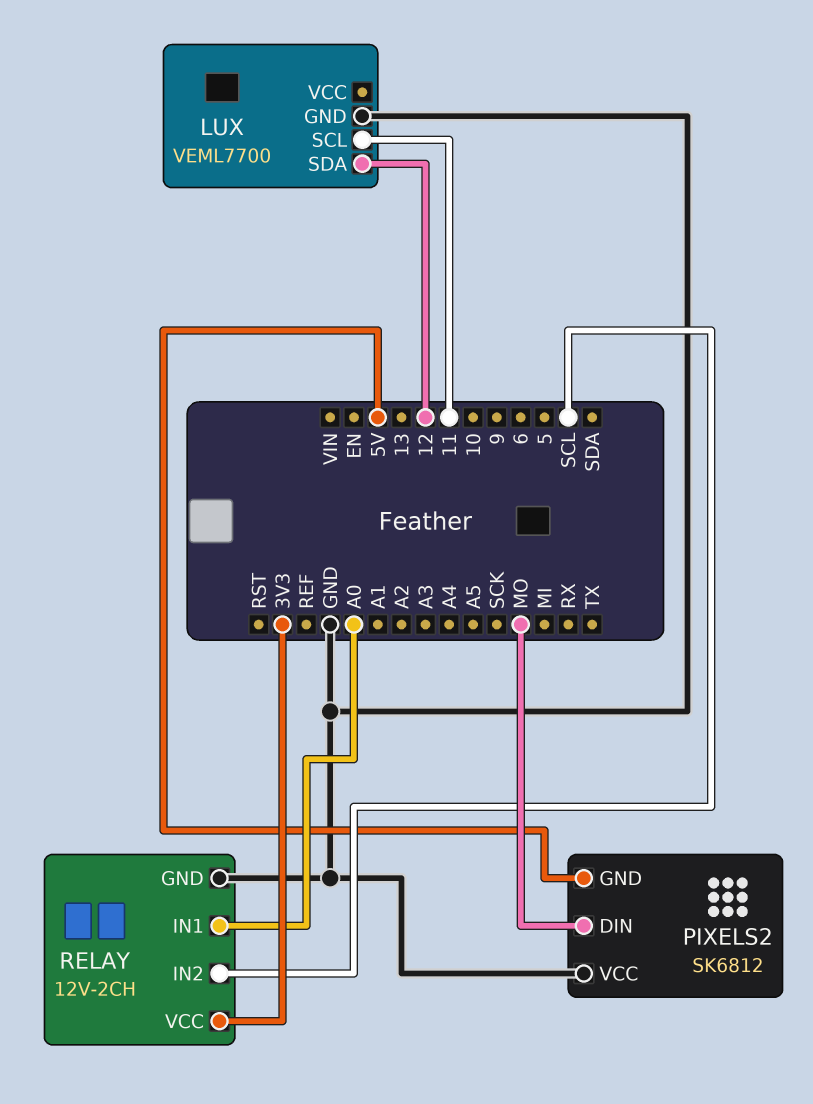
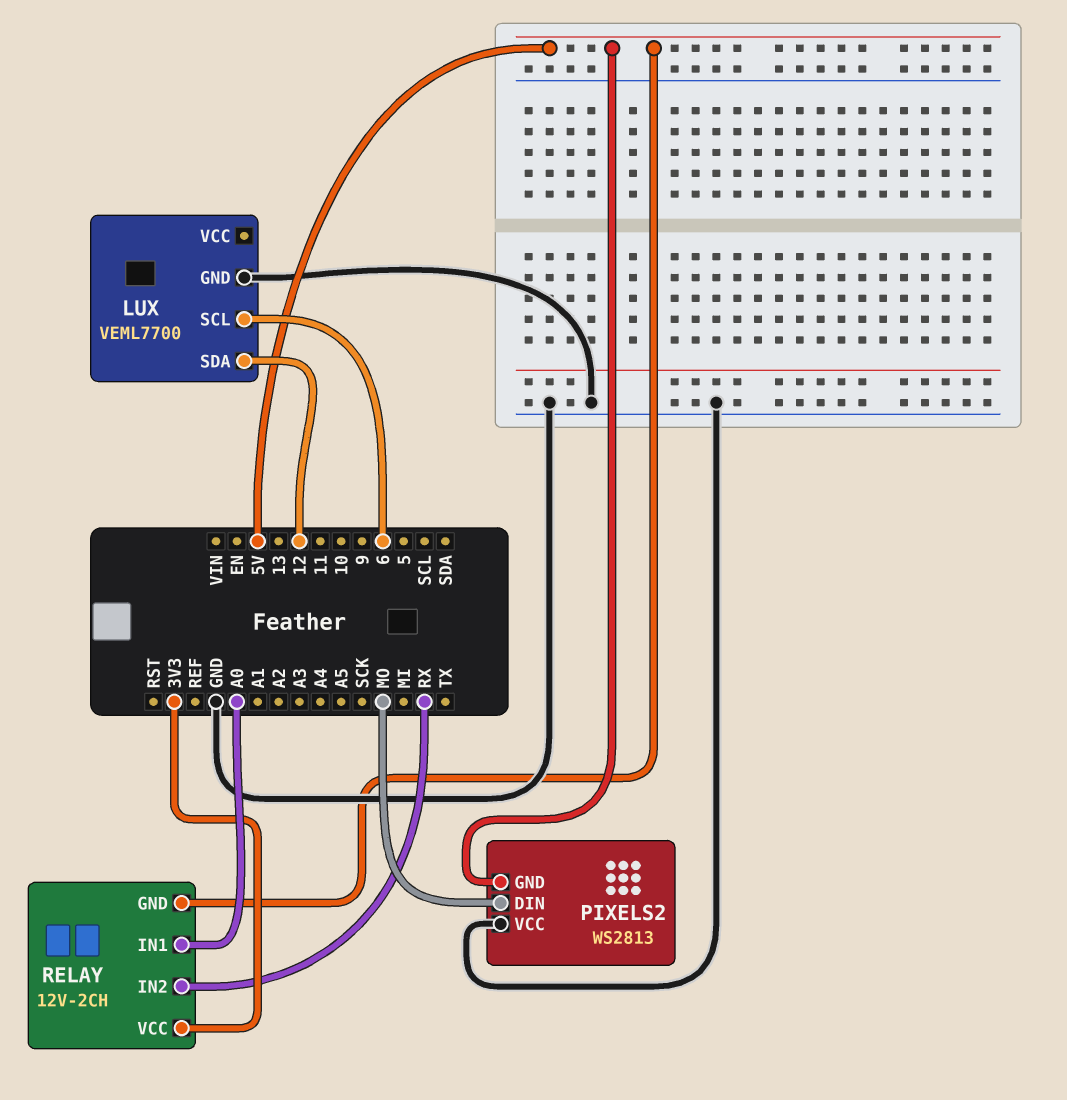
LUX pin SCL: 11 -> 6
PIXELS2: SK6812 -> WS2813
RELAY pin GND: GND -> 5V
RELAY pin IN2: SCL -> RX

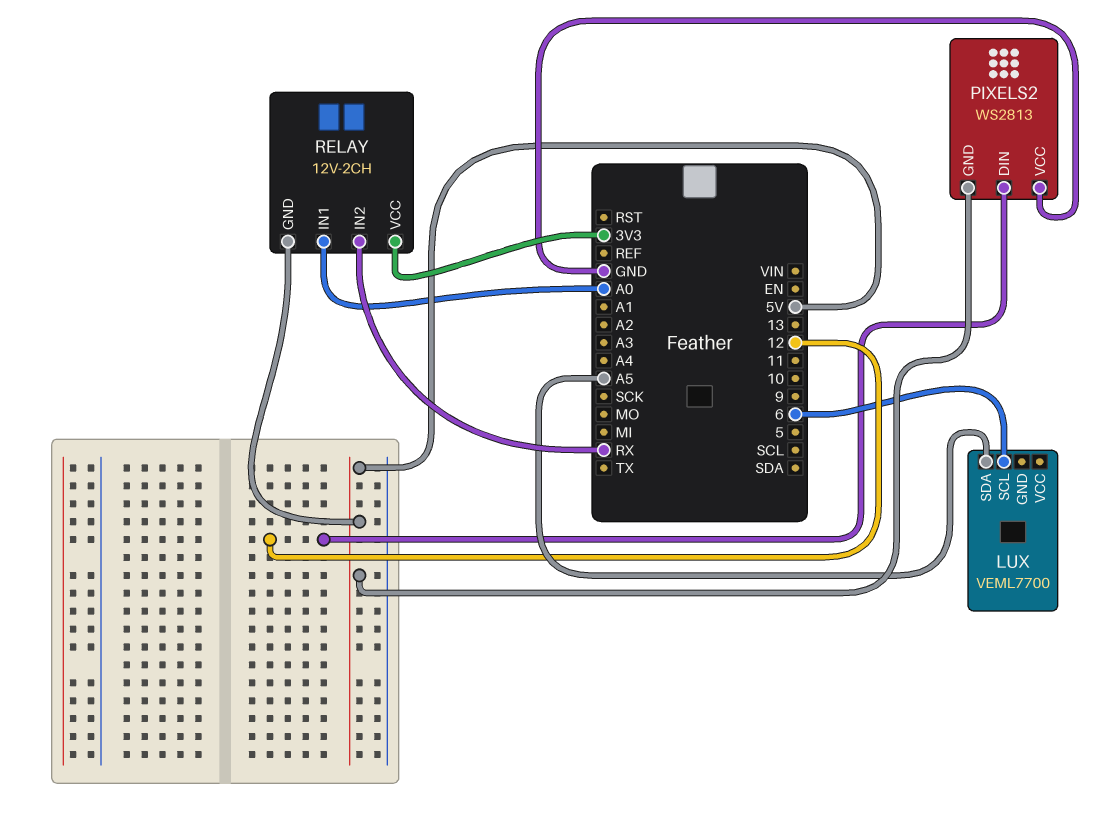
LUX pin GND: GND -> none
LUX pin SDA: 12 -> A5
PIXELS2 pin DIN: MO -> 12

